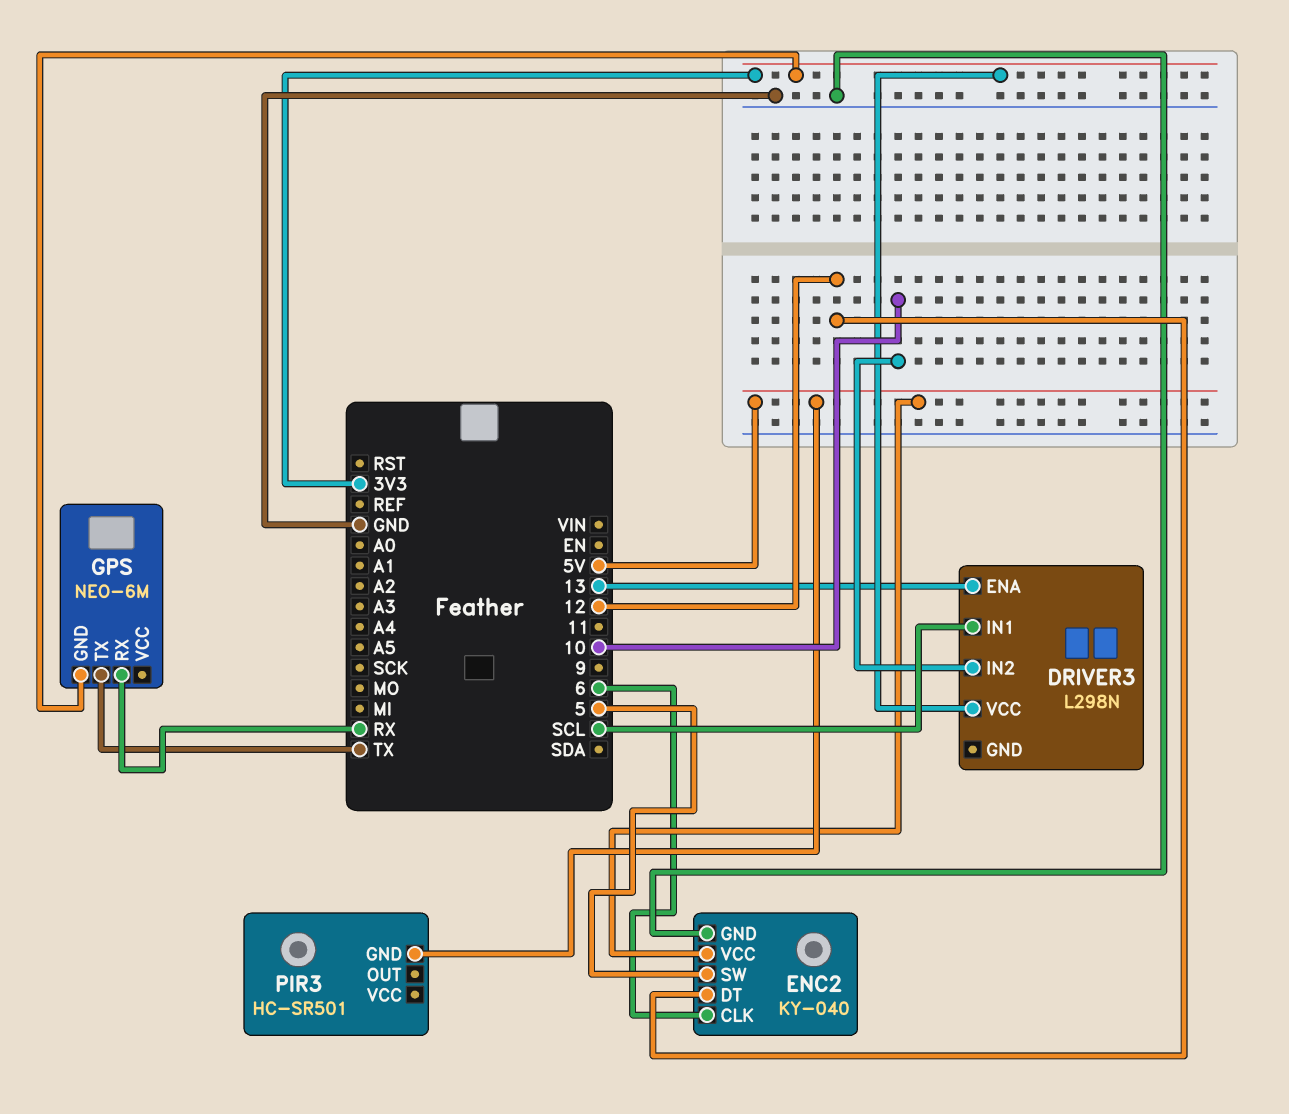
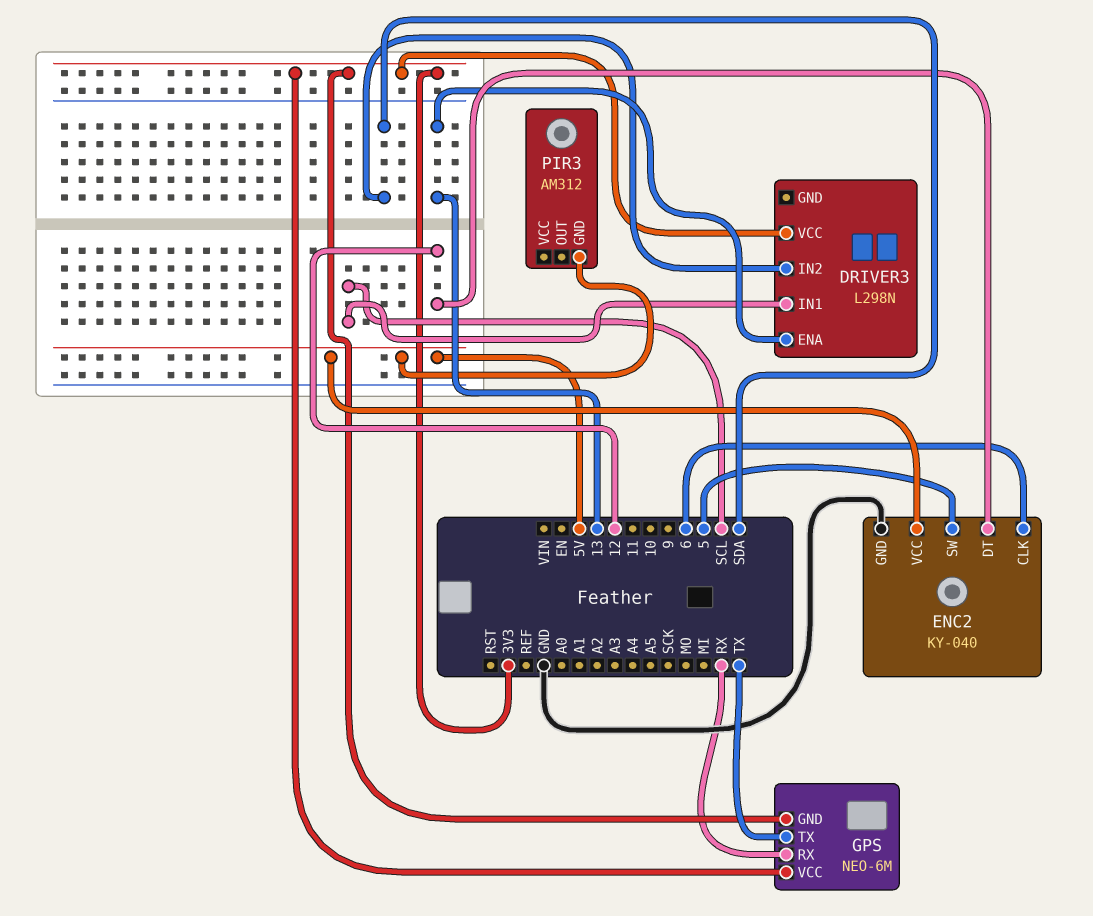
DRIVER3 pin IN2: 10 -> SDA
GPS pin VCC: none -> 3V3
PIR3: HC-SR501 -> AM312

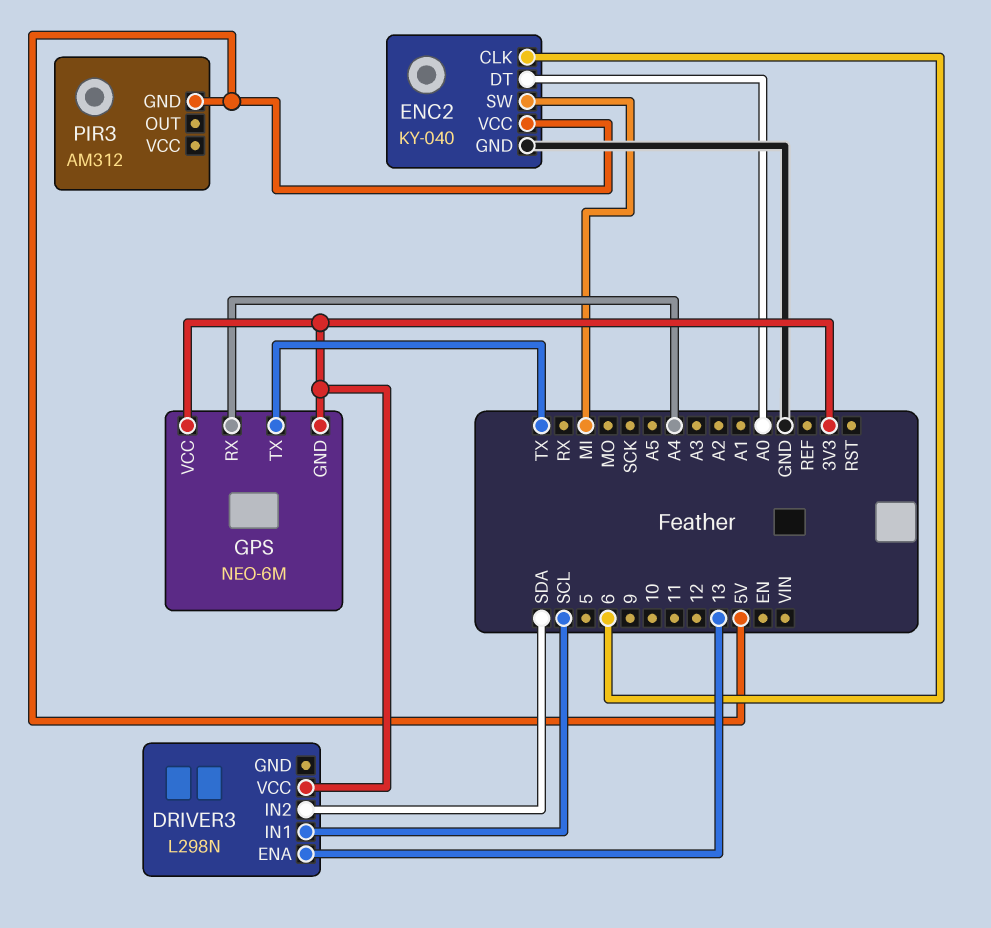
ENC2 pin DT: 12 -> A0
ENC2 pin SW: 5 -> MI
GPS pin RX: RX -> A4

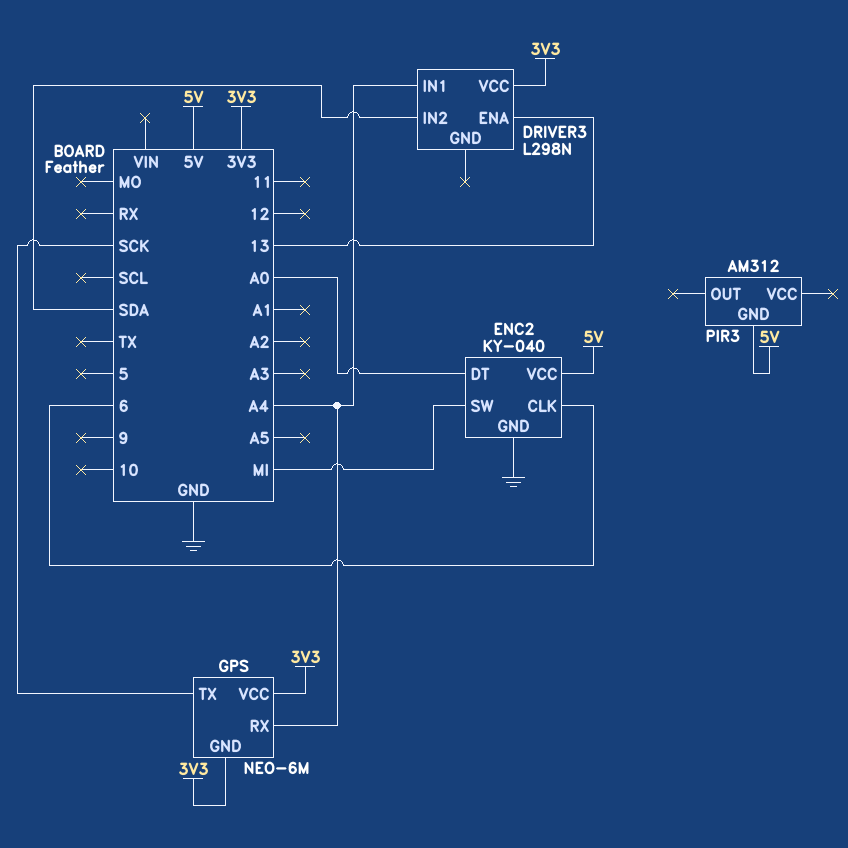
DRIVER3 pin IN1: SCL -> A4
GPS pin TX: TX -> SCK

